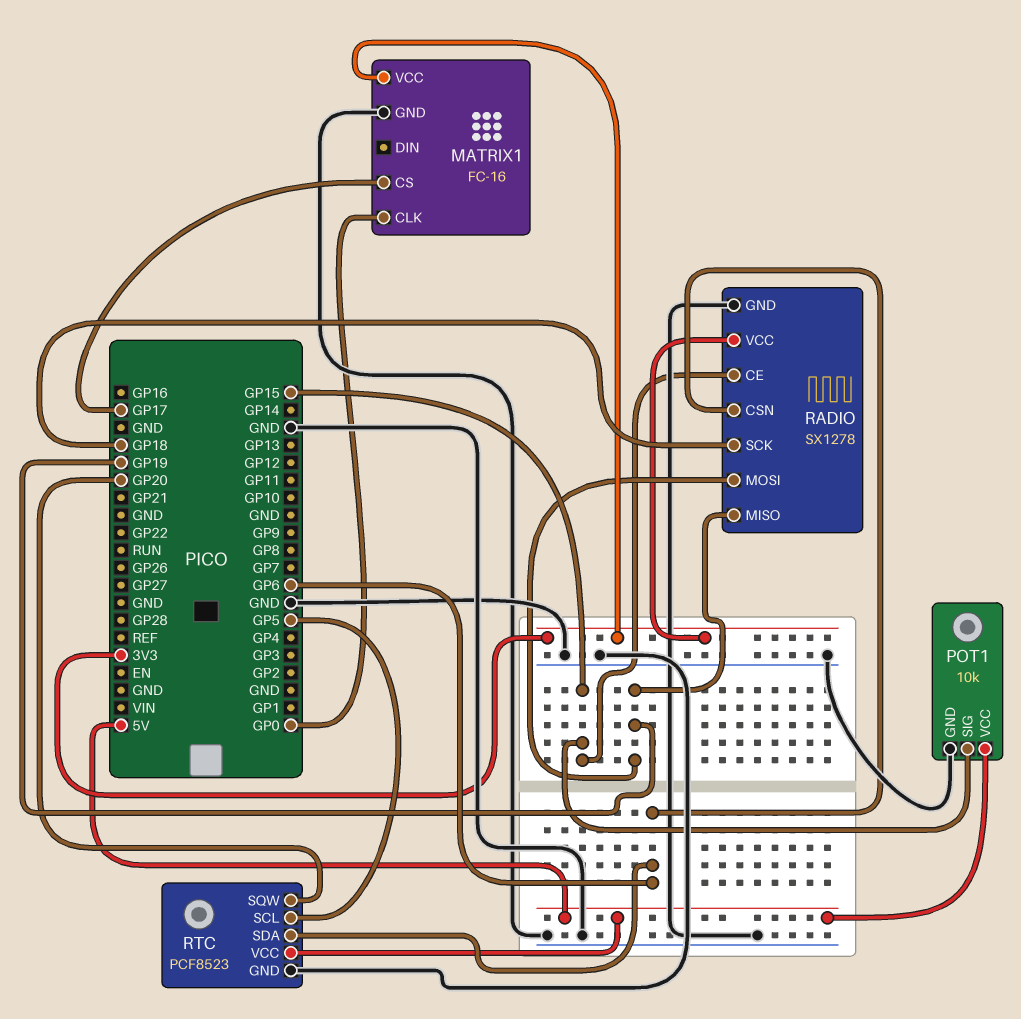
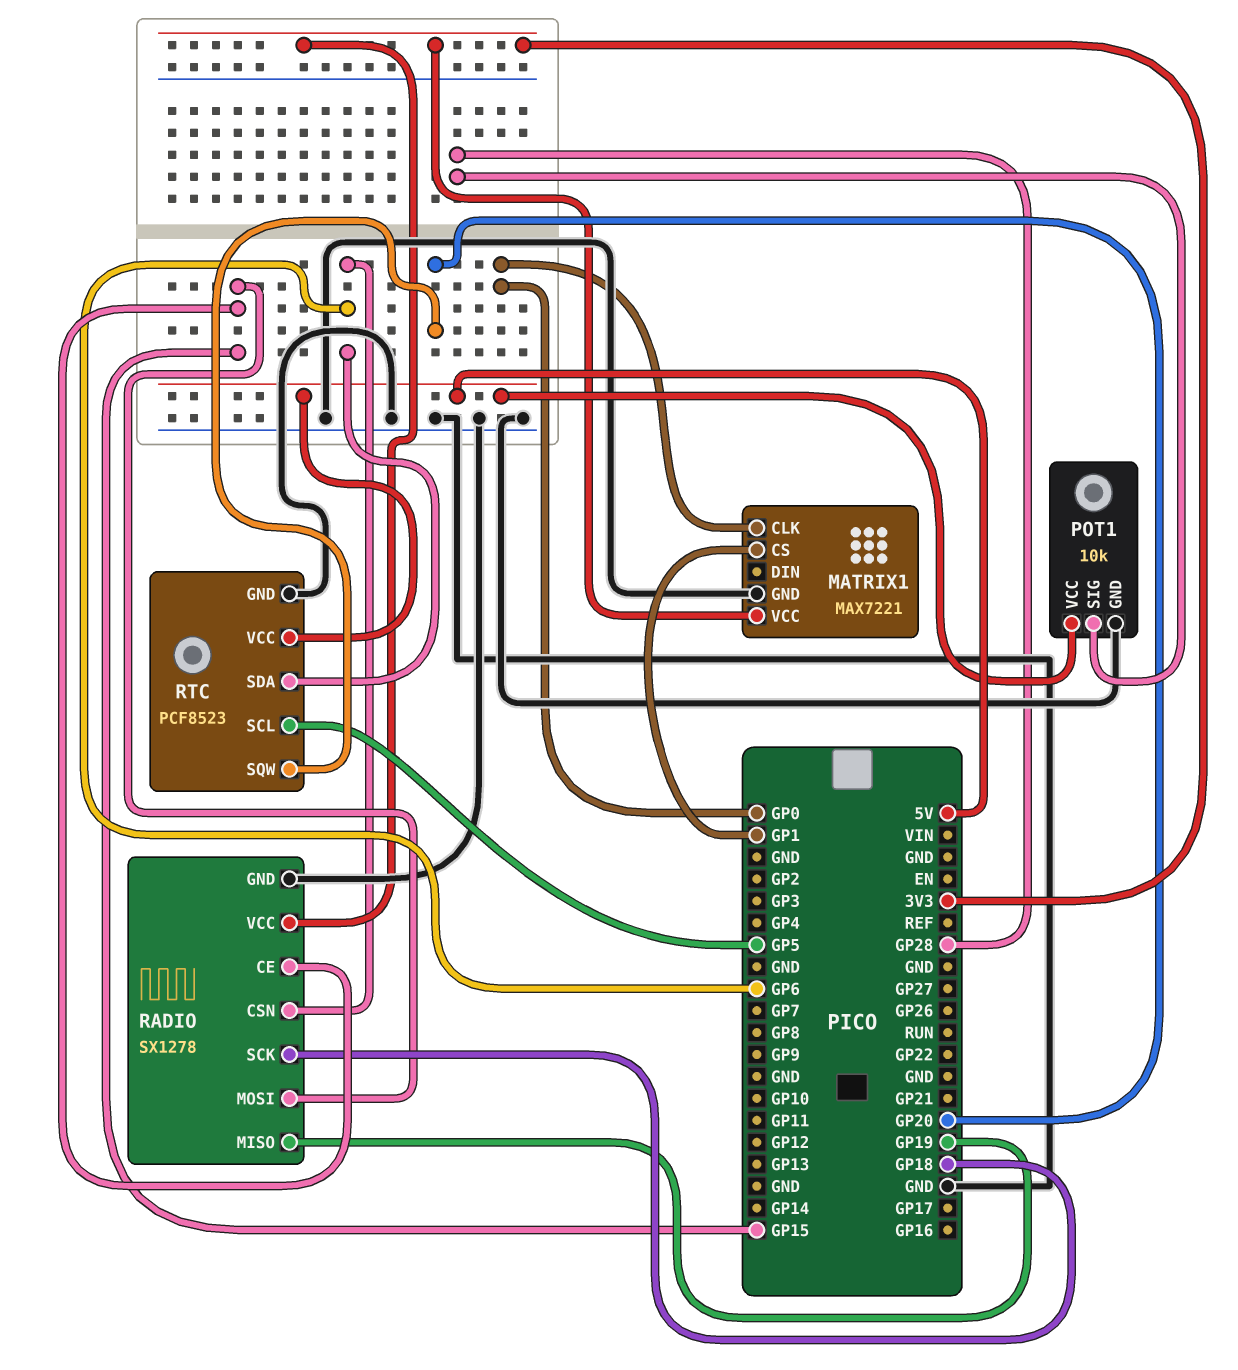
MATRIX1: FC-16 -> MAX7221
MATRIX1 pin CS: GP17 -> GP1
POT1 pin SIG: GP15 -> GP28
RADIO pin MOSI: GP19 -> GP15

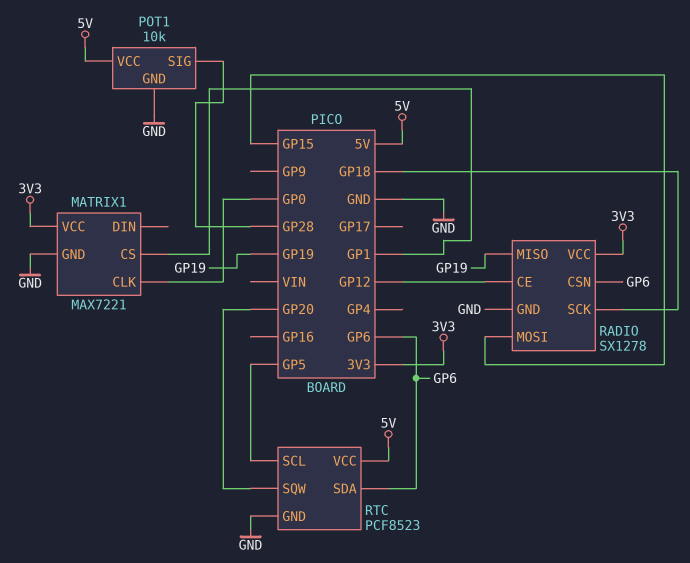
RADIO pin CE: GP15 -> GP12

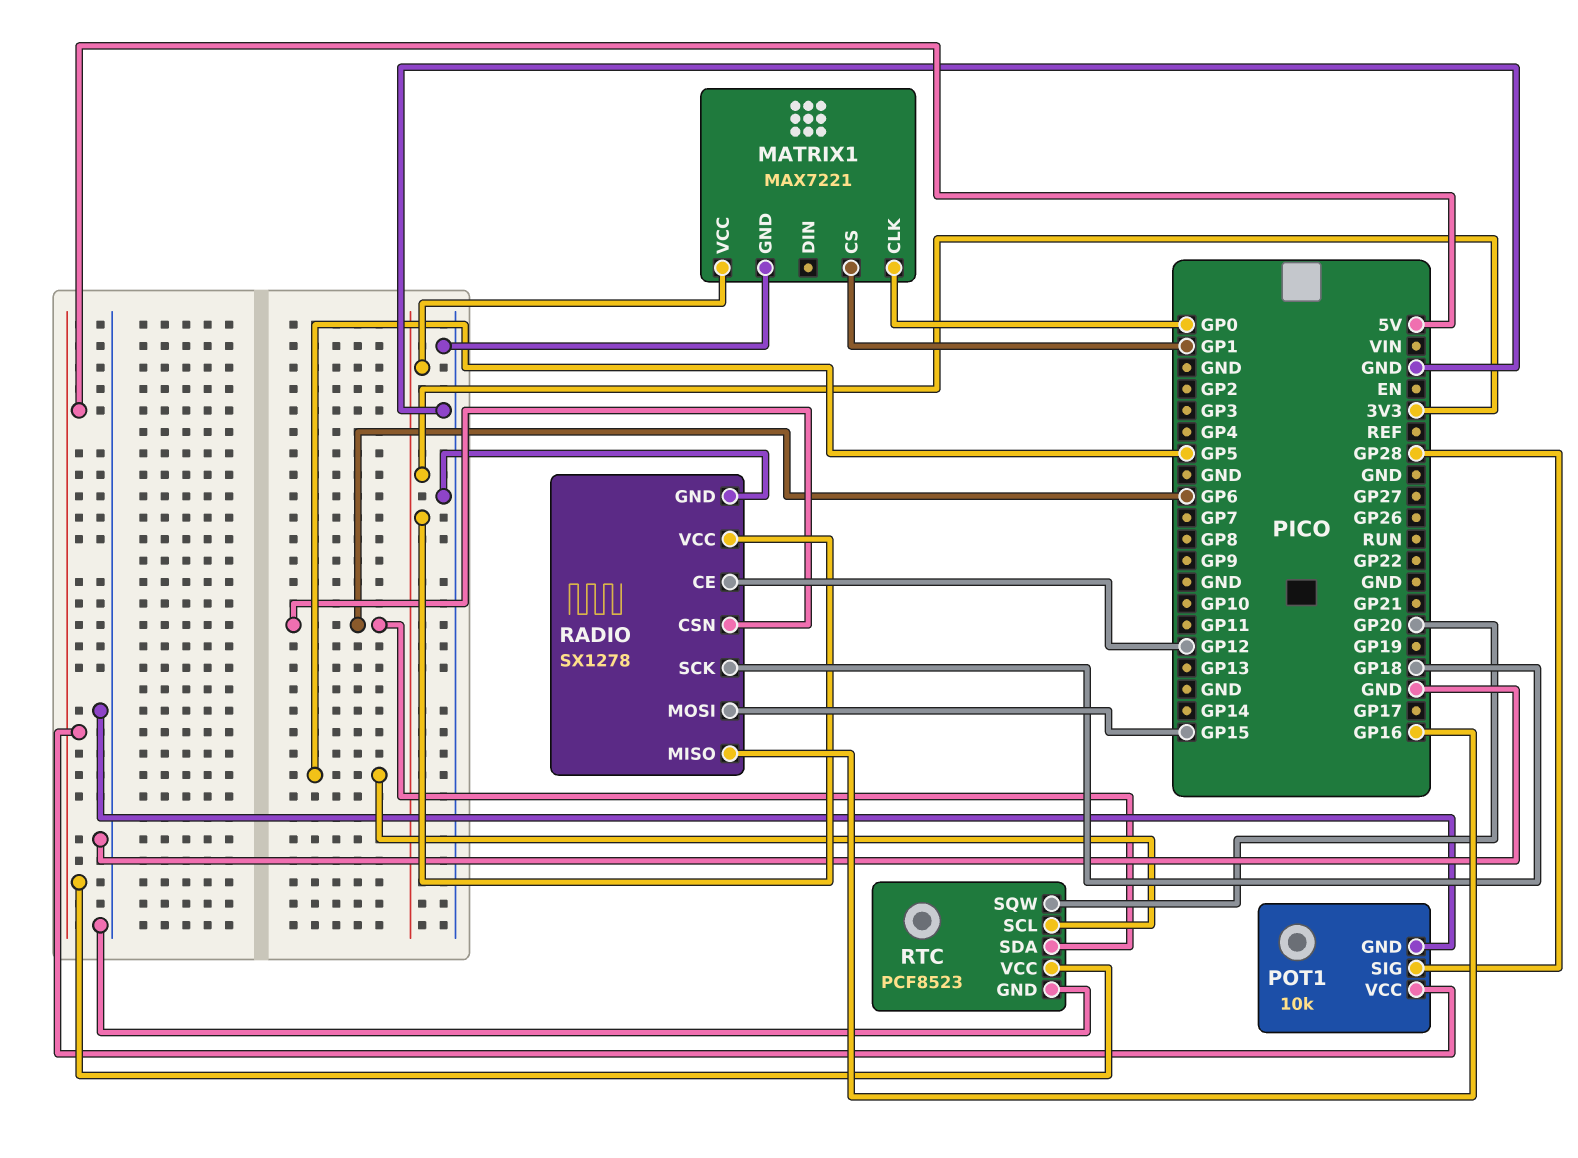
RADIO pin MISO: GP19 -> GP16

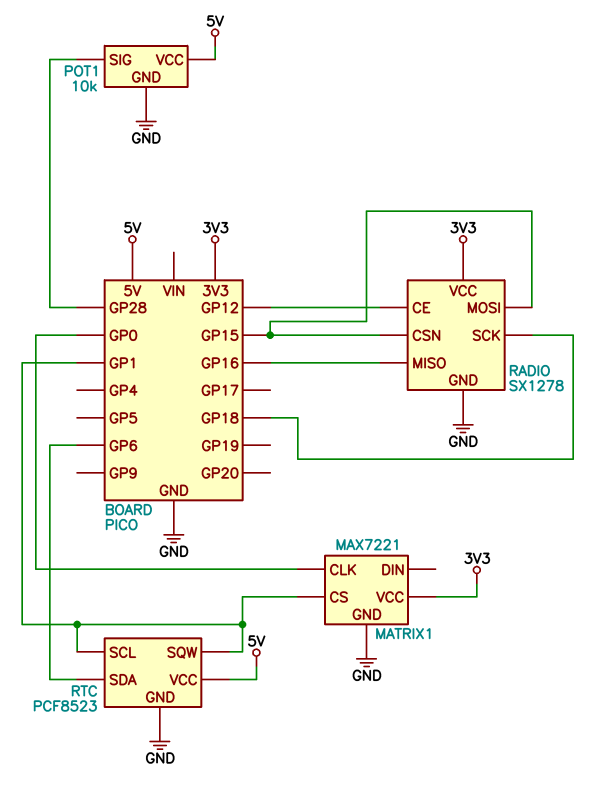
RADIO pin CSN: GP6 -> GP15
RTC pin SCL: GP5 -> GP1
RTC pin SQW: GP20 -> GP1

